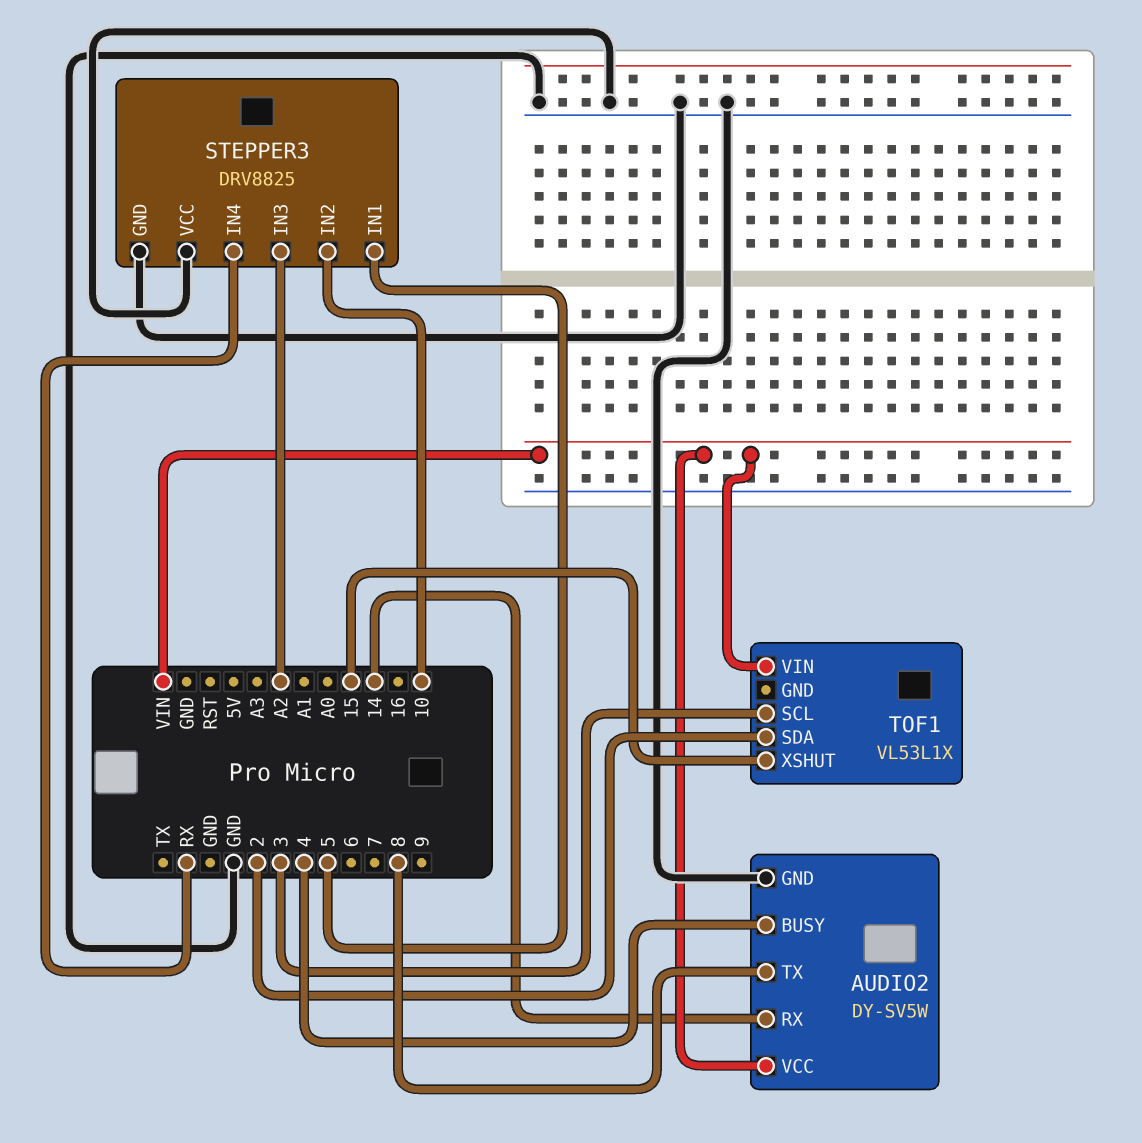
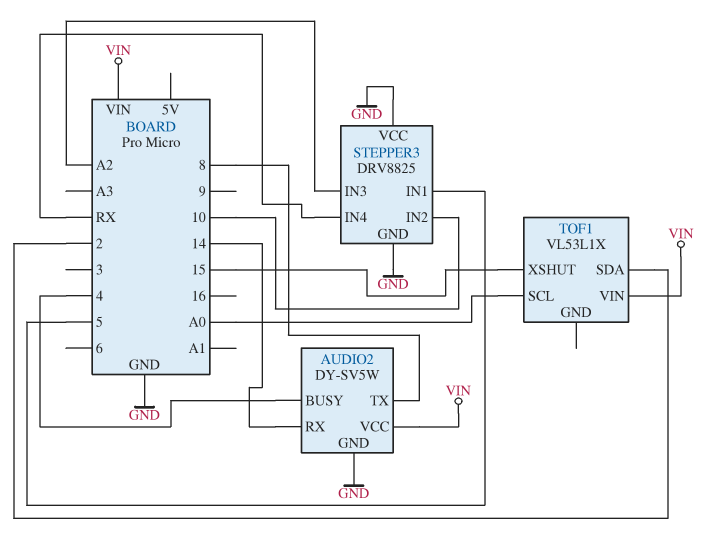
TOF1 pin SCL: 3 -> A0

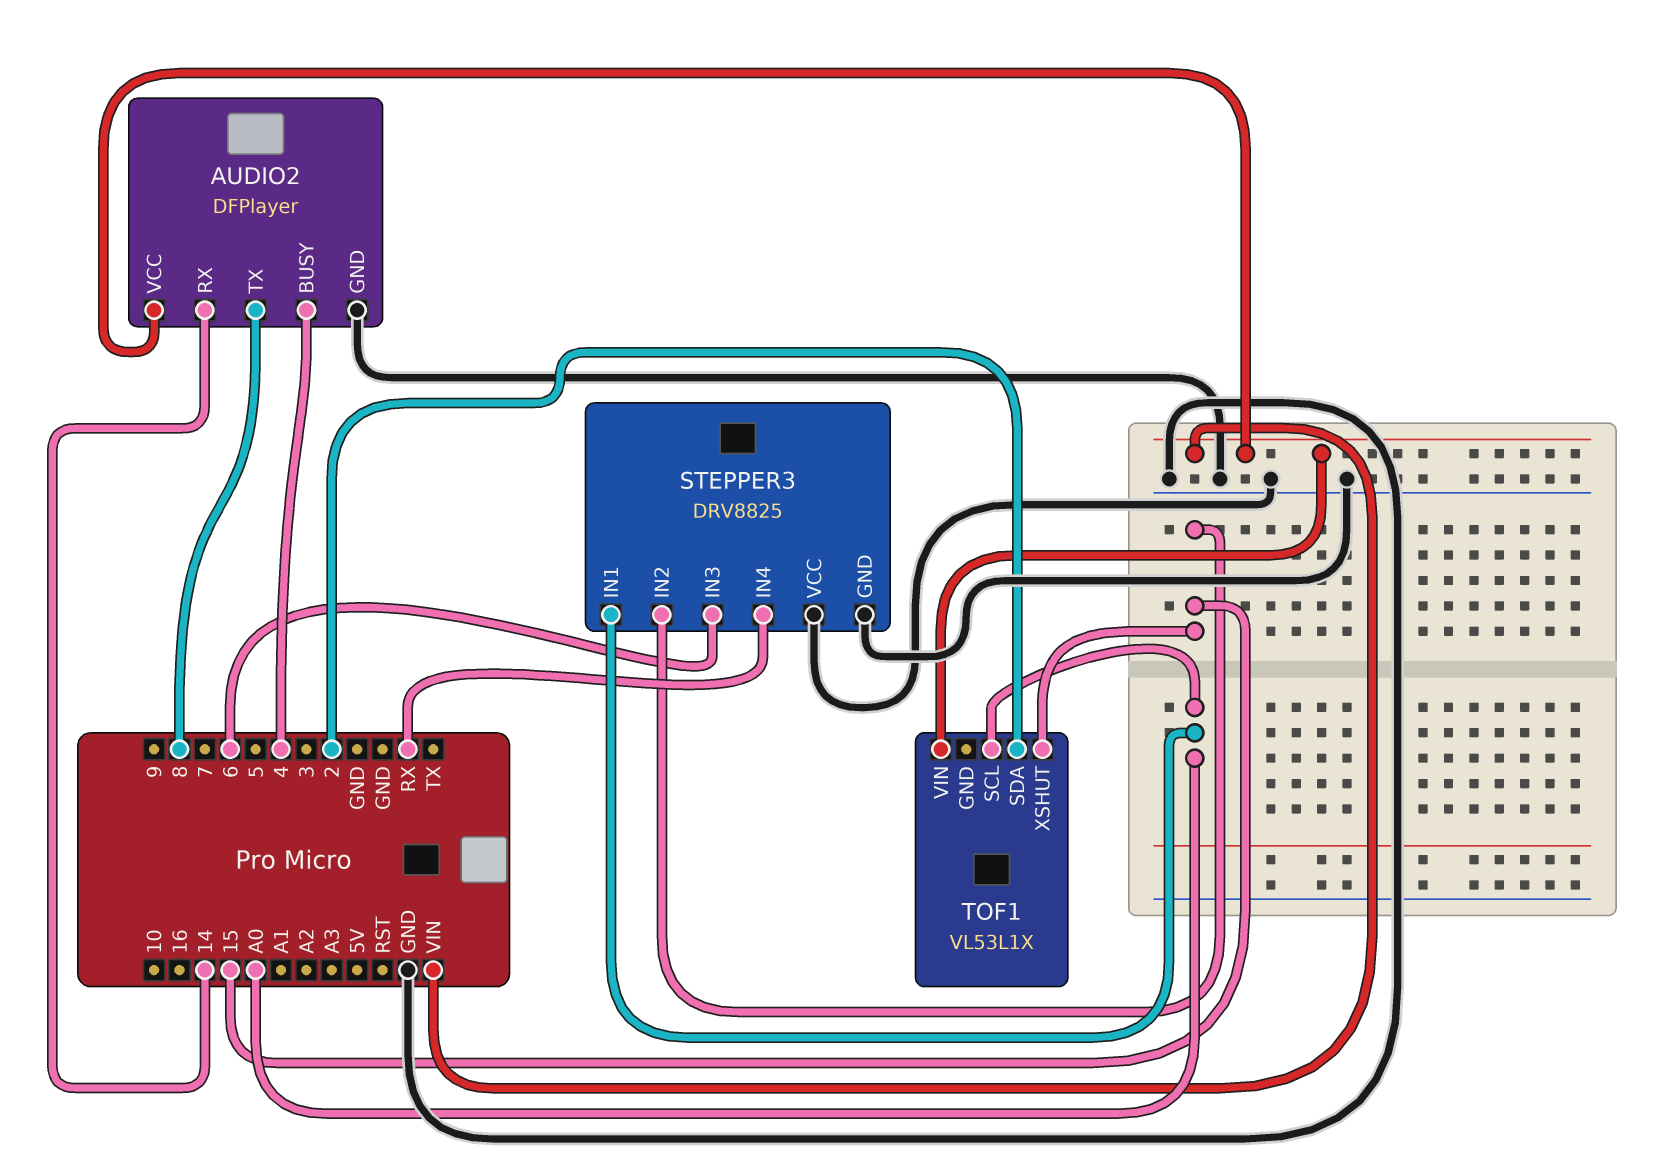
AUDIO2: DY-SV5W -> DFPlayer
STEPPER3 pin IN1: 5 -> A0
STEPPER3 pin IN2: 10 -> 15
STEPPER3 pin IN3: A2 -> 6

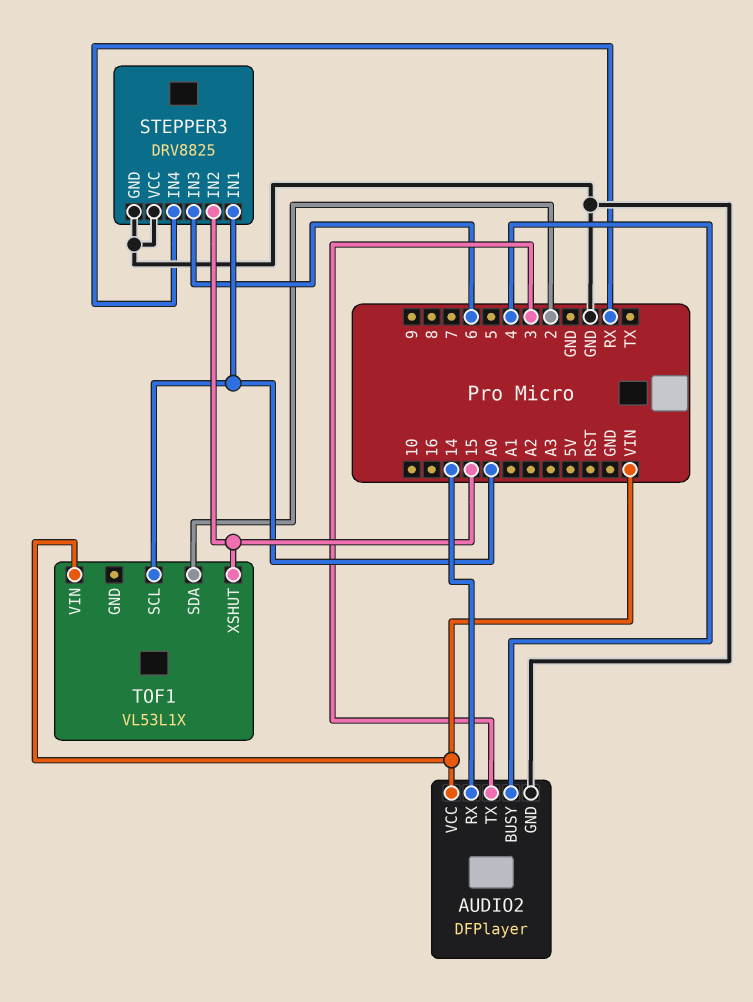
AUDIO2 pin TX: 8 -> 3

